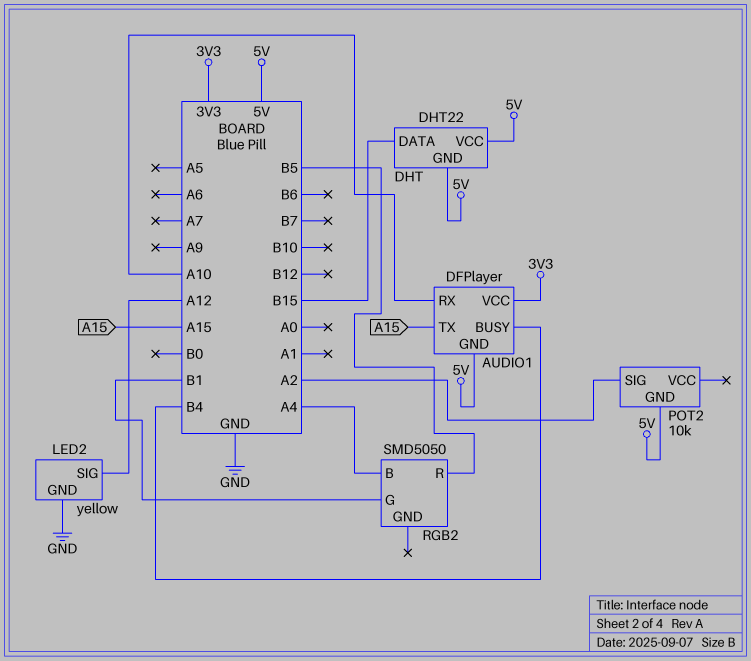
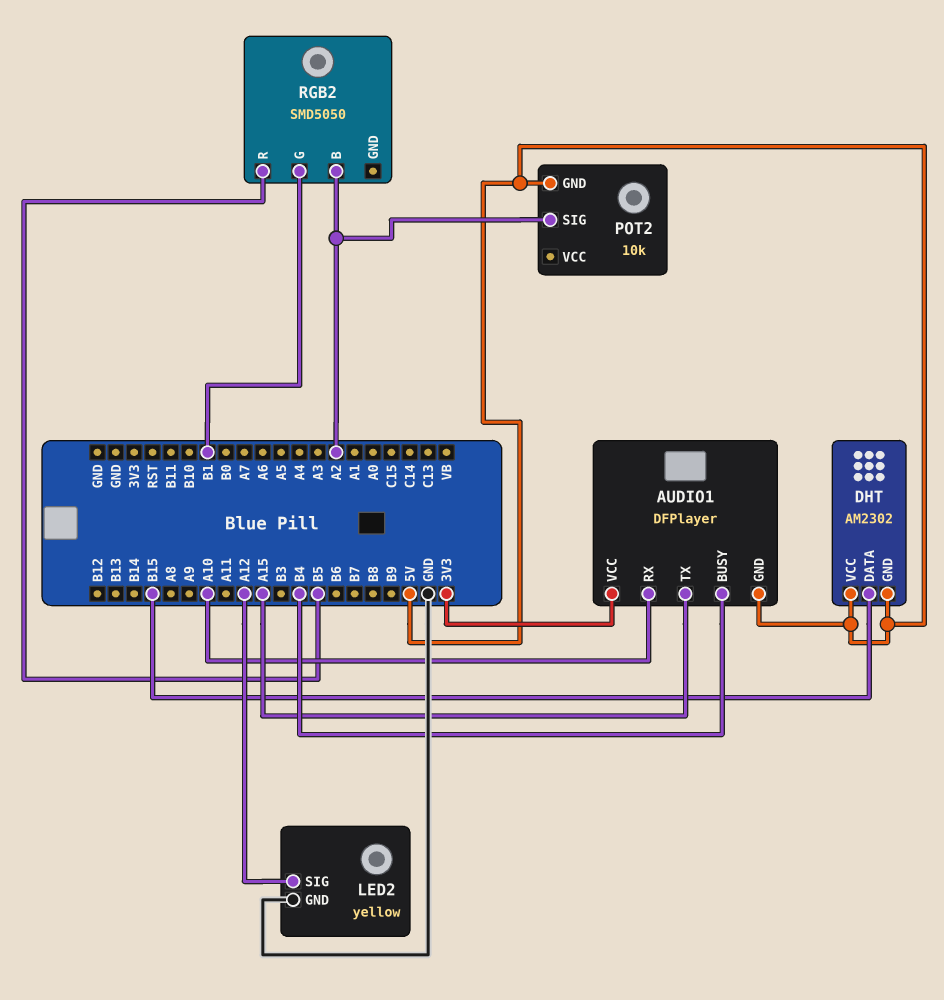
DHT: DHT22 -> AM2302
RGB2 pin B: A4 -> A2

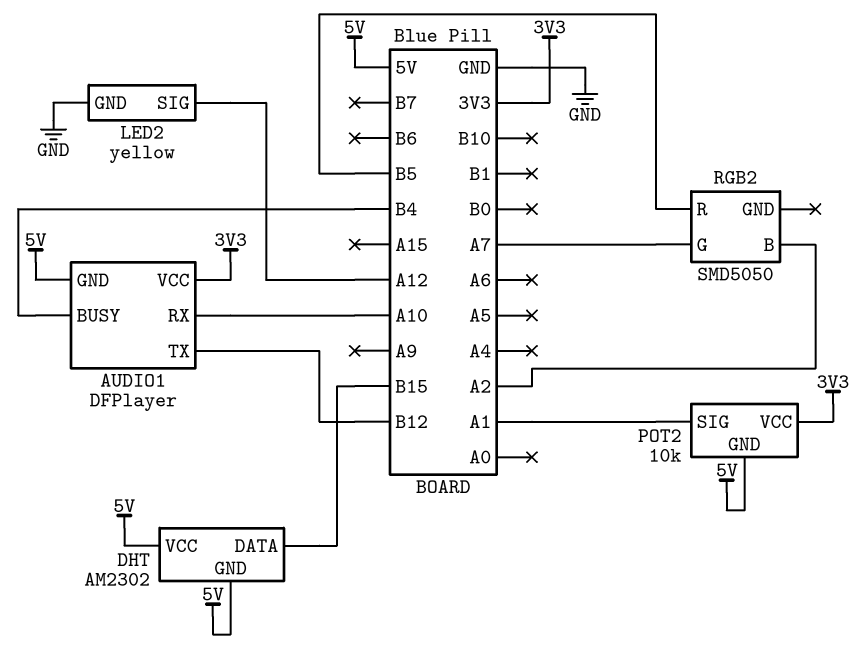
AUDIO1 pin TX: A15 -> B12
POT2 pin SIG: A2 -> A1
POT2 pin VCC: none -> 3V3
RGB2 pin G: B1 -> A7

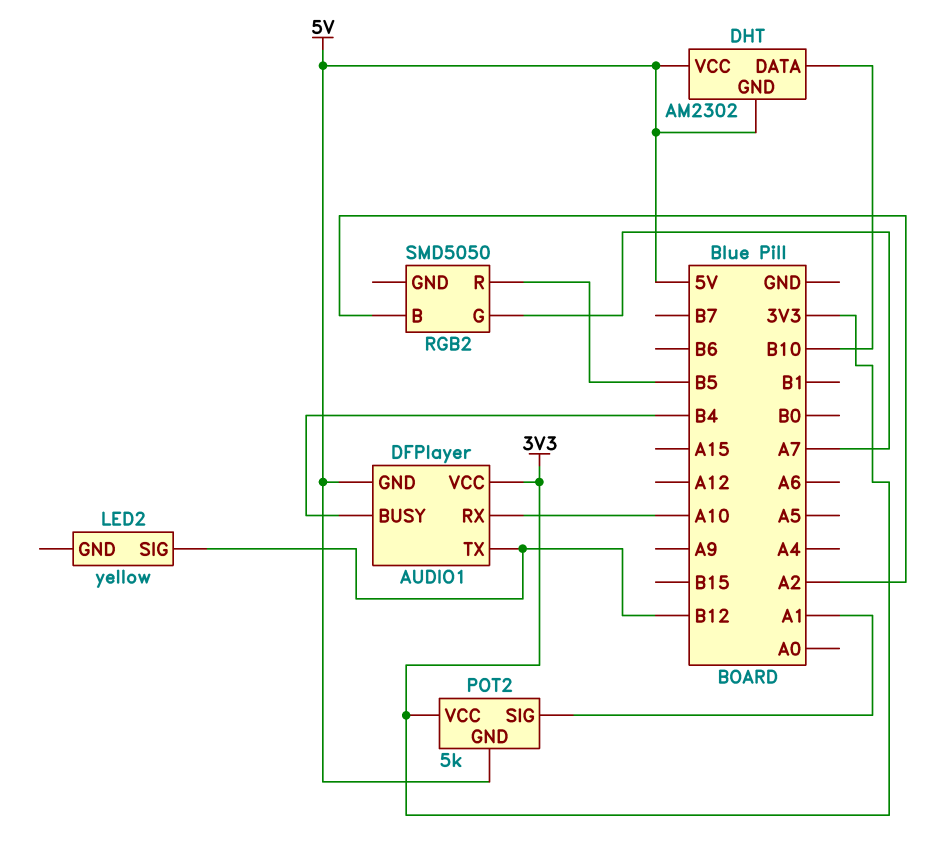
DHT pin DATA: B15 -> B10
LED2 pin GND: GND -> none
LED2 pin SIG: A12 -> B12
POT2: 10k -> 5k

